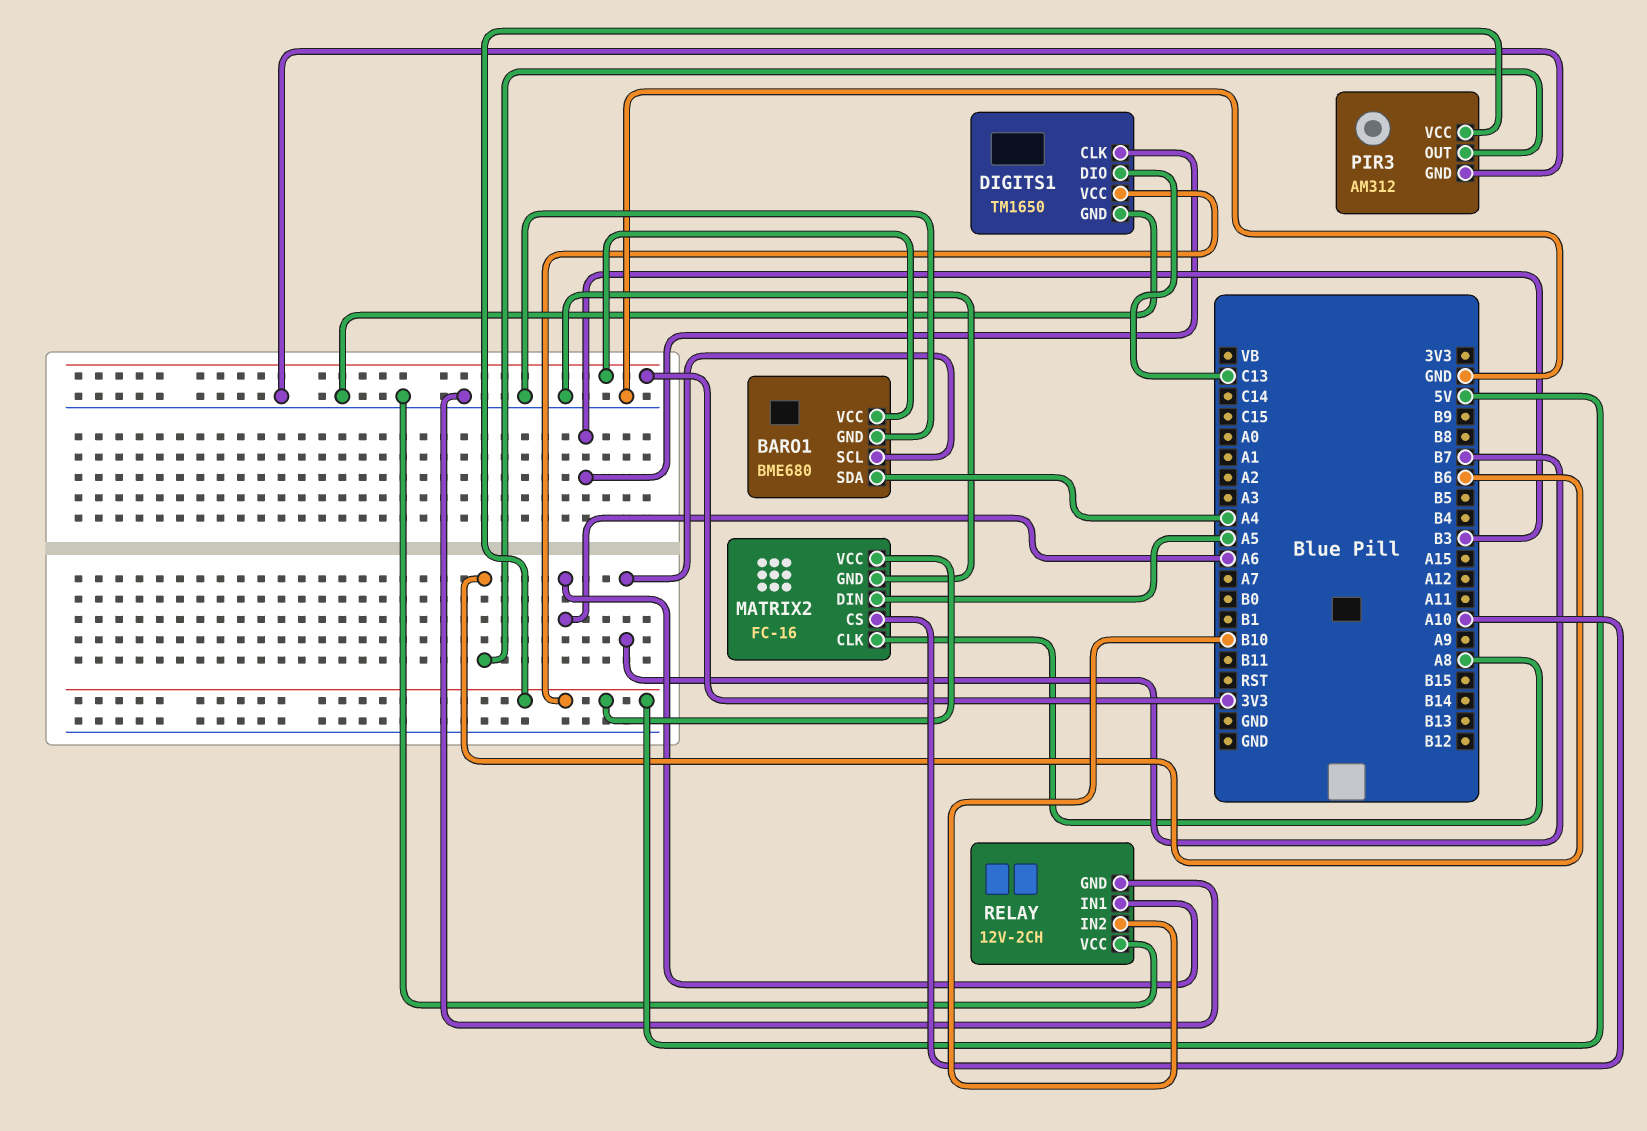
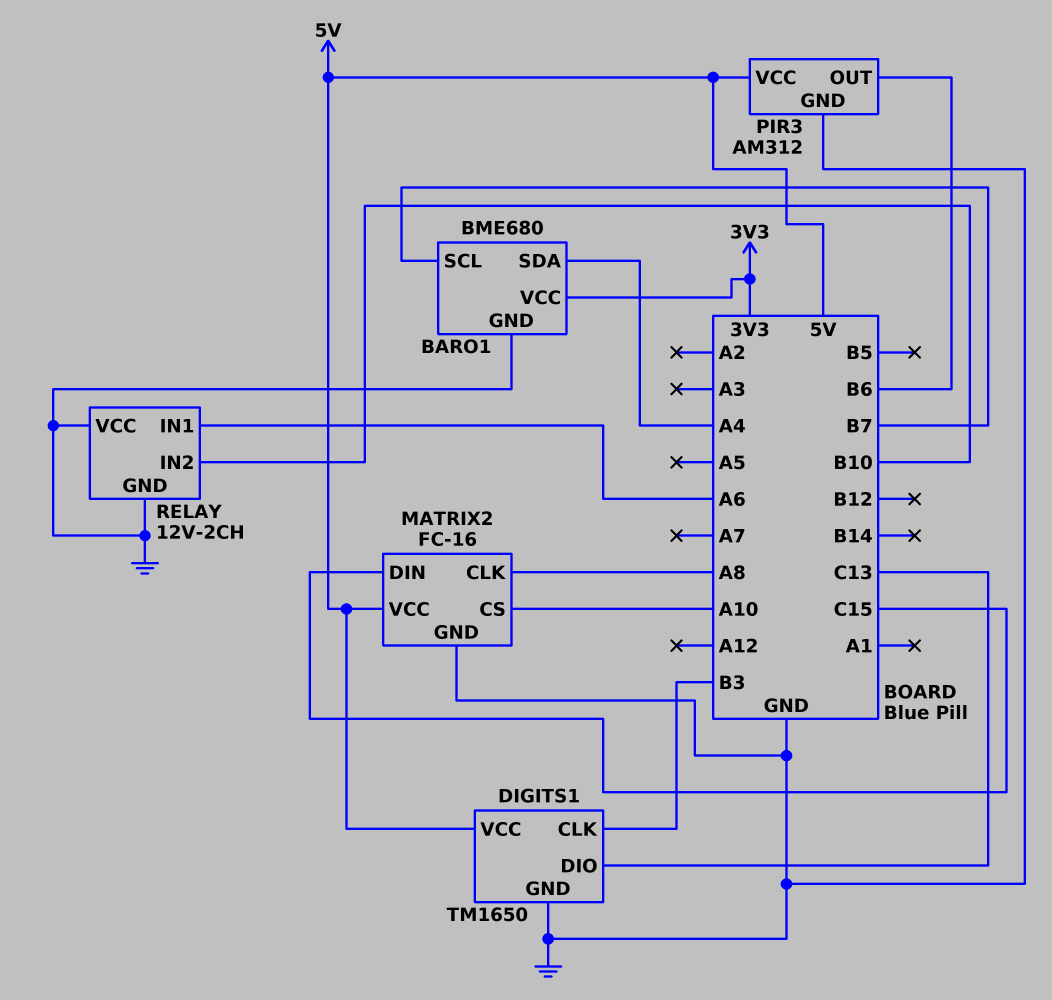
MATRIX2 pin DIN: A5 -> C15

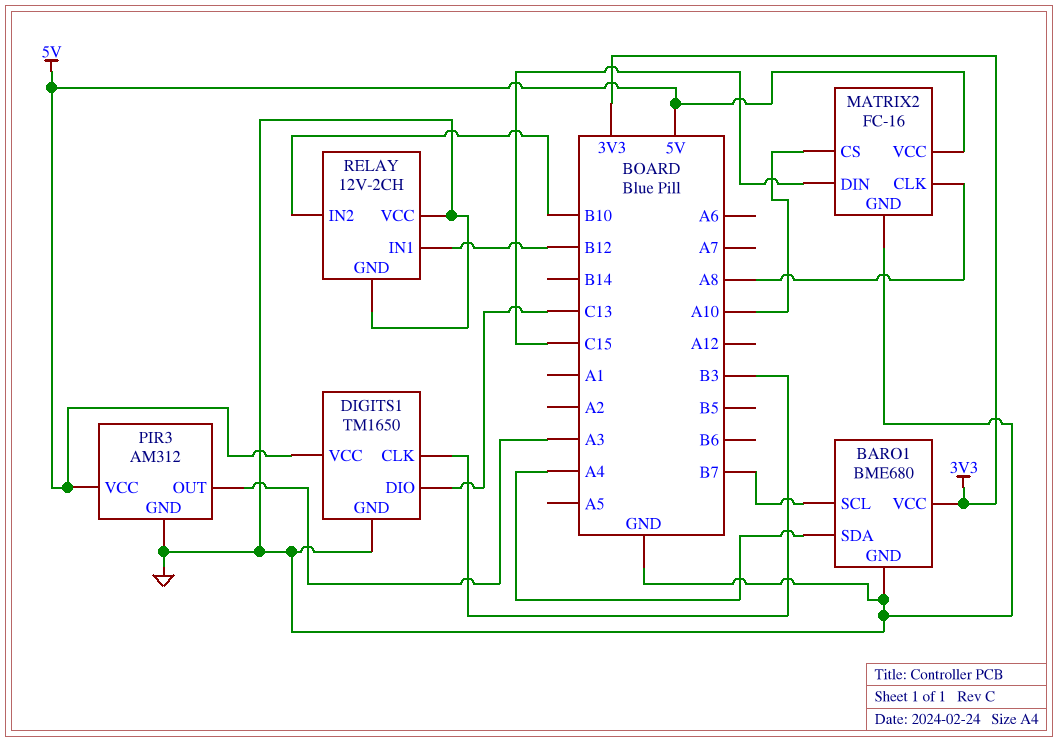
PIR3 pin OUT: B6 -> A3
RELAY pin IN1: A6 -> B12

